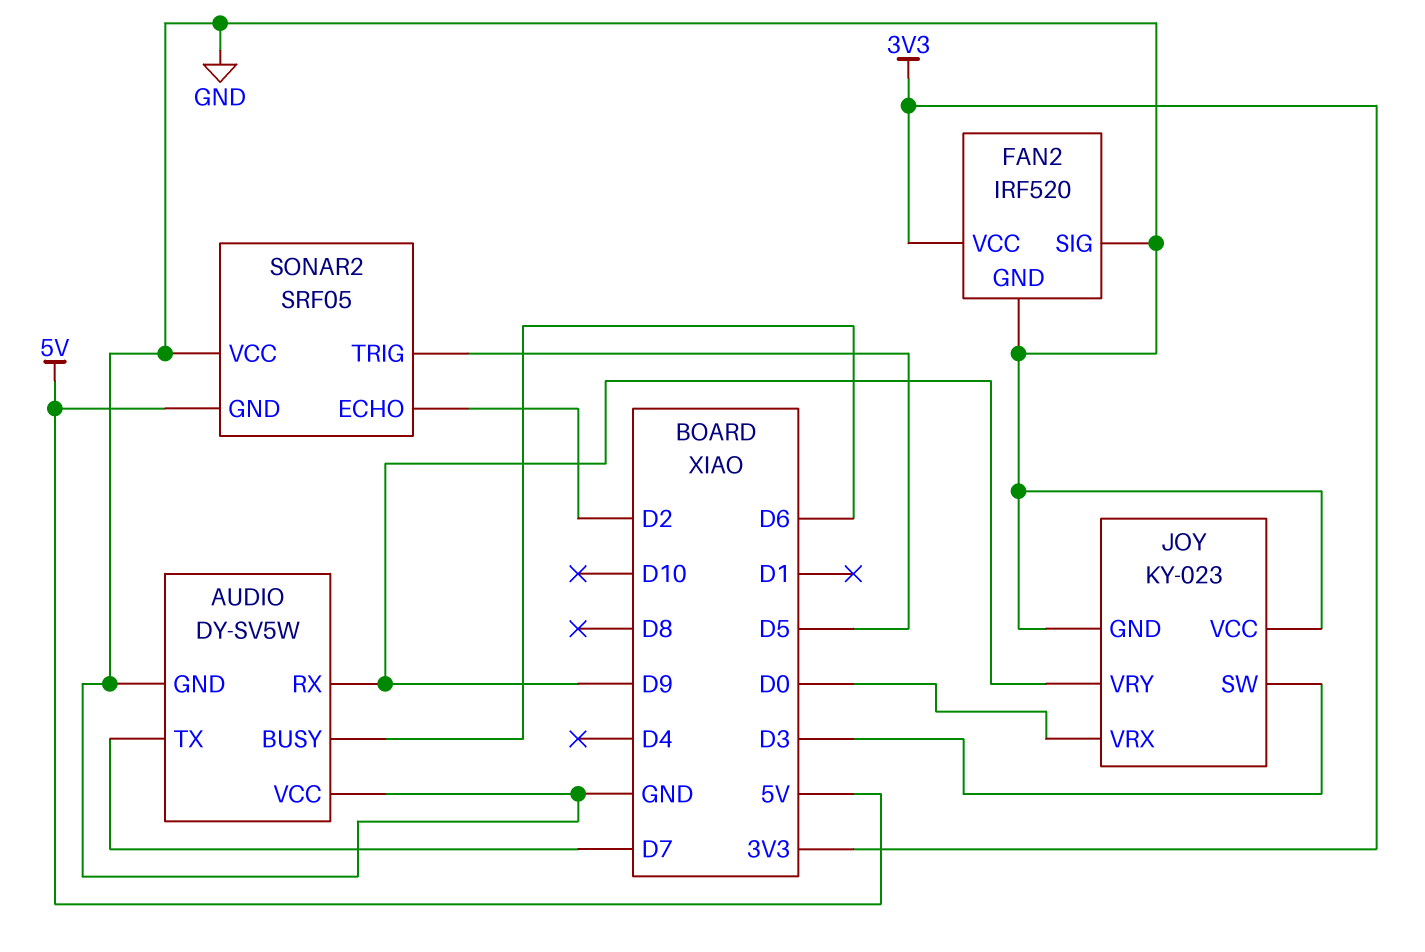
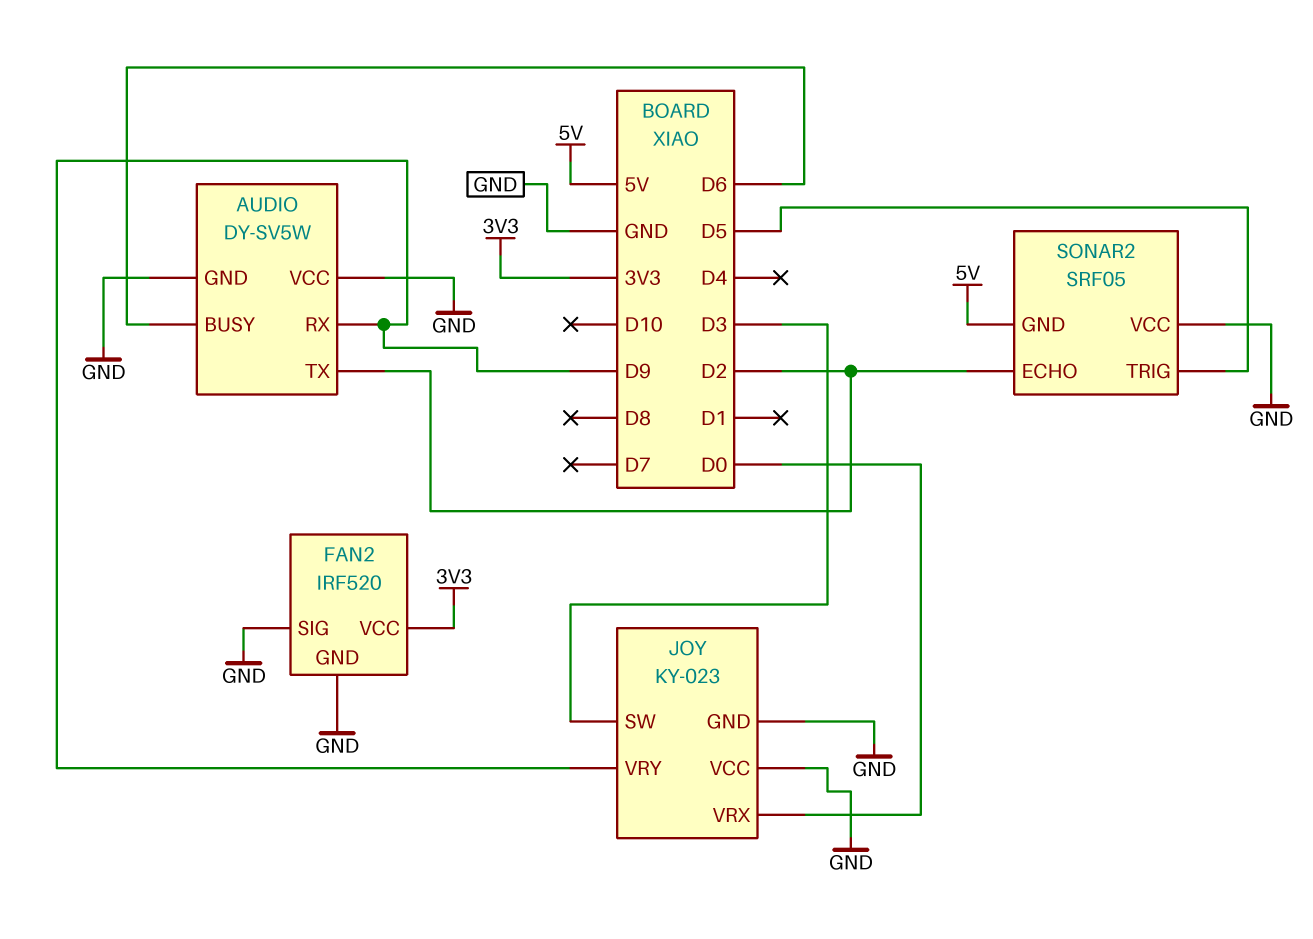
AUDIO pin TX: D7 -> D2

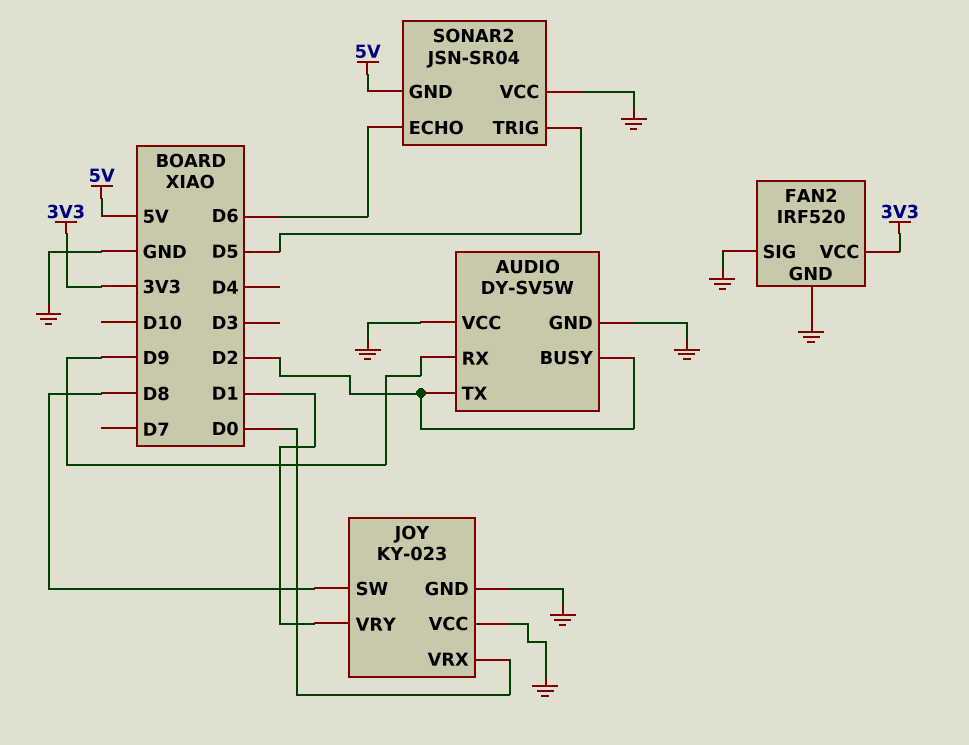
AUDIO pin BUSY: D6 -> D2
JOY pin SW: D3 -> D8
JOY pin VRY: D9 -> D1
SONAR2: SRF05 -> JSN-SR04
SONAR2 pin ECHO: D2 -> D6

